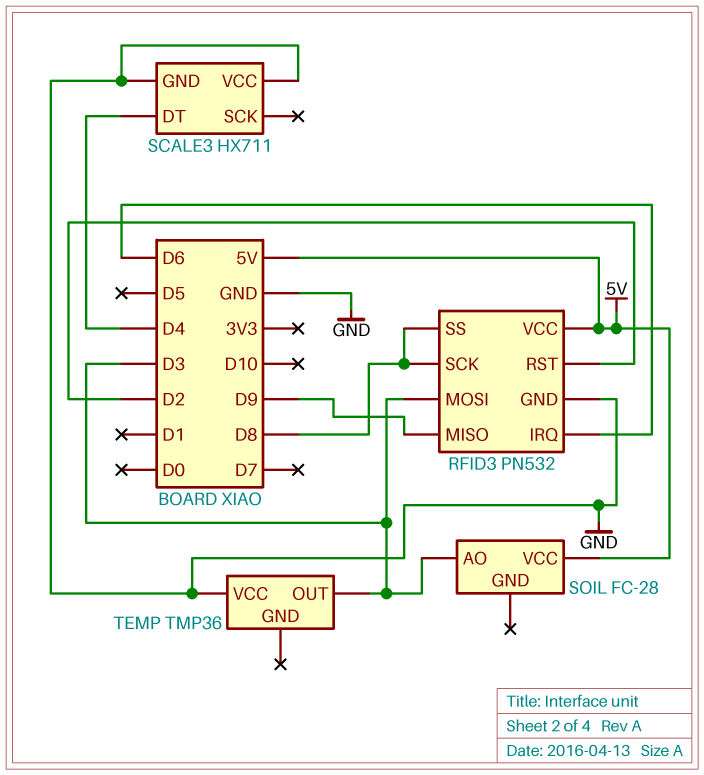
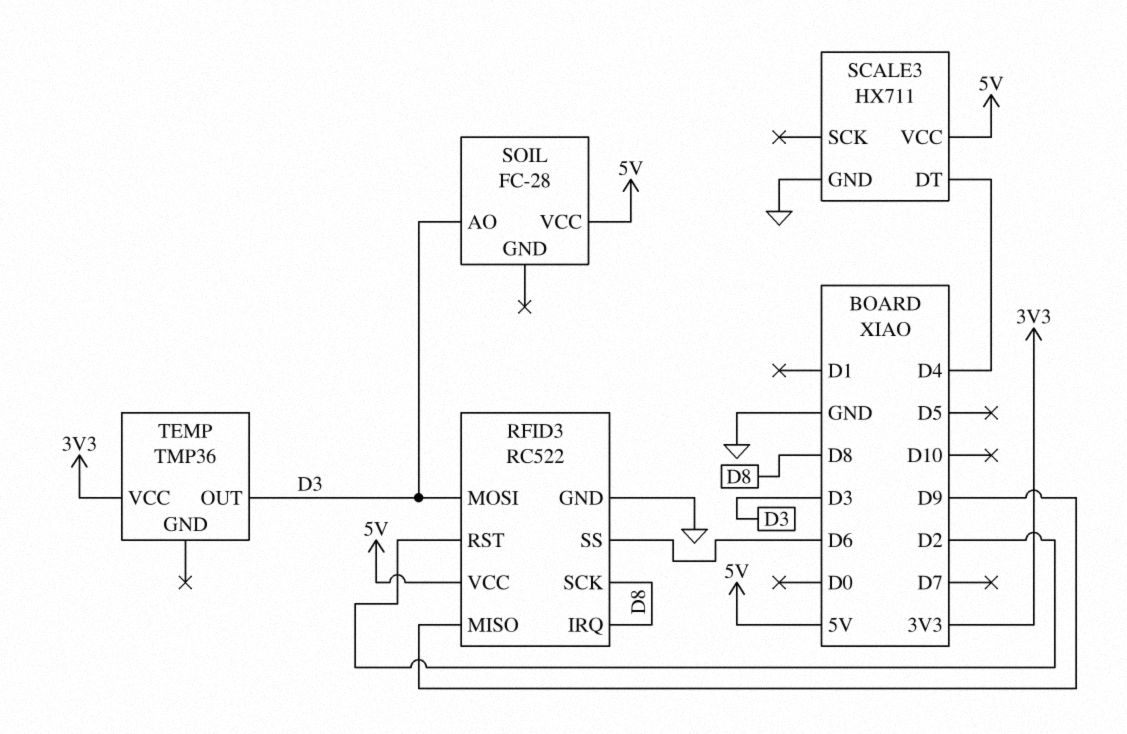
RFID3: PN532 -> RC522
RFID3 pin IRQ: D6 -> D8
RFID3 pin SS: D8 -> D6
SCALE3 pin VCC: GND -> 5V
TEMP pin VCC: GND -> 3V3

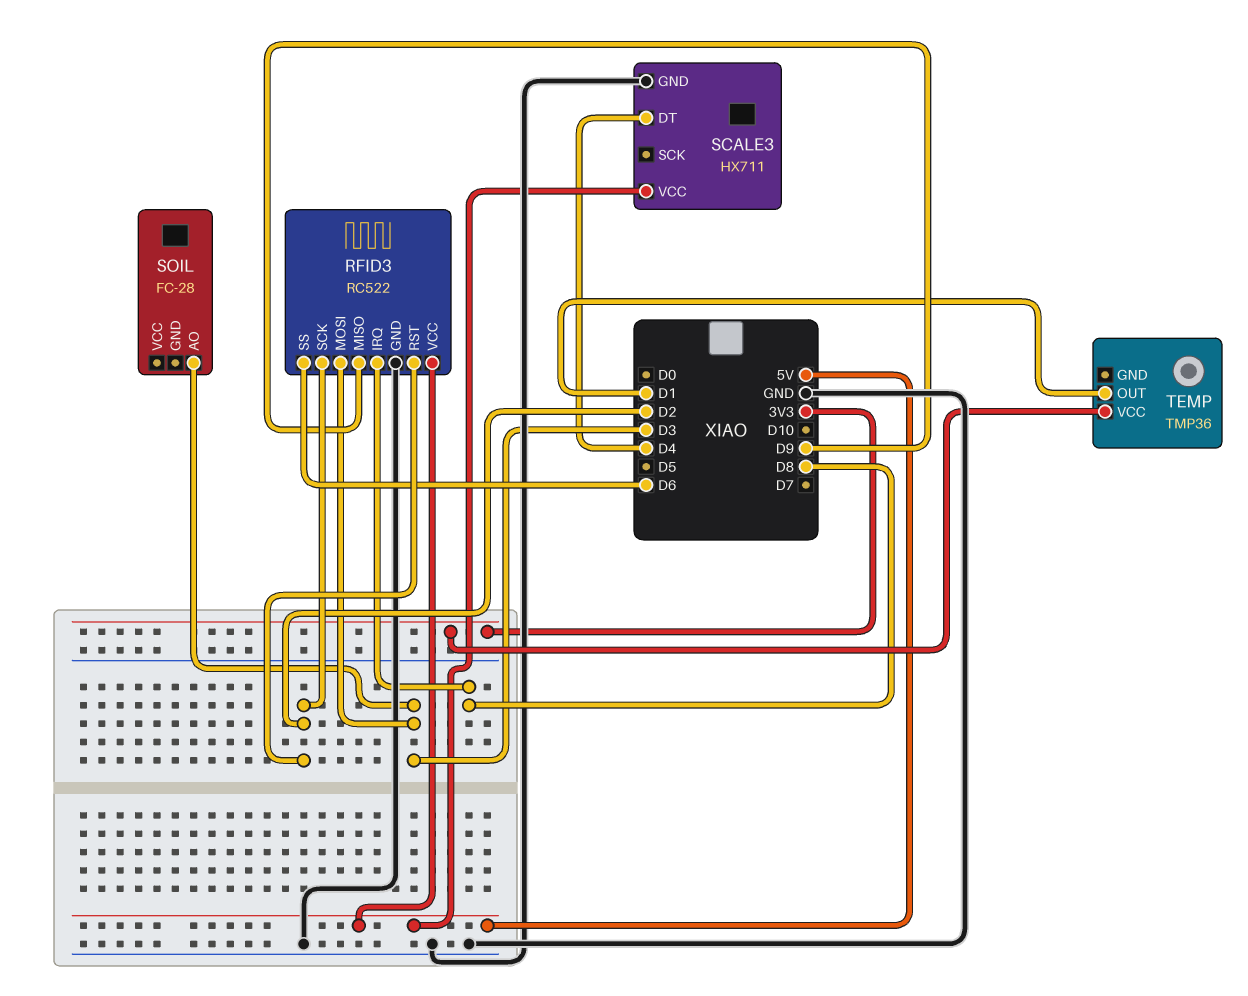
RFID3 pin SCK: D8 -> D2
SOIL pin VCC: 5V -> none
TEMP pin OUT: D3 -> D1

